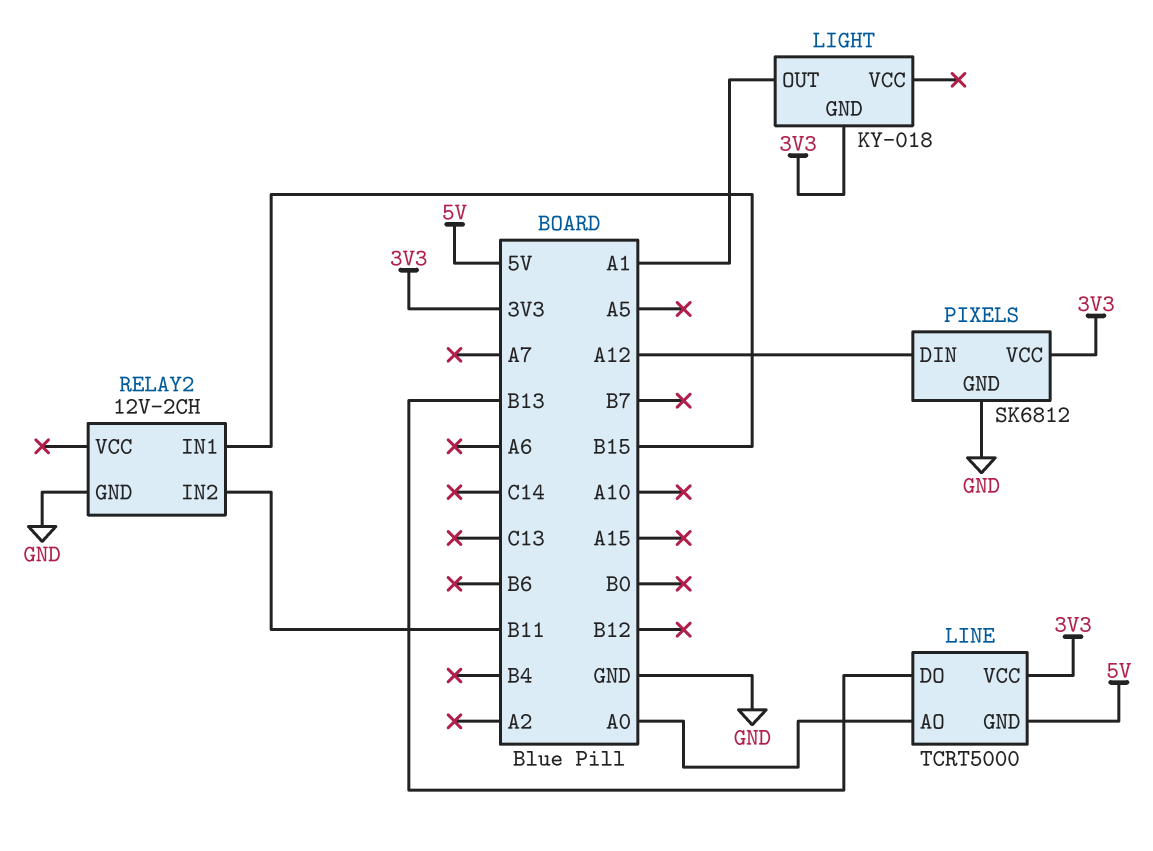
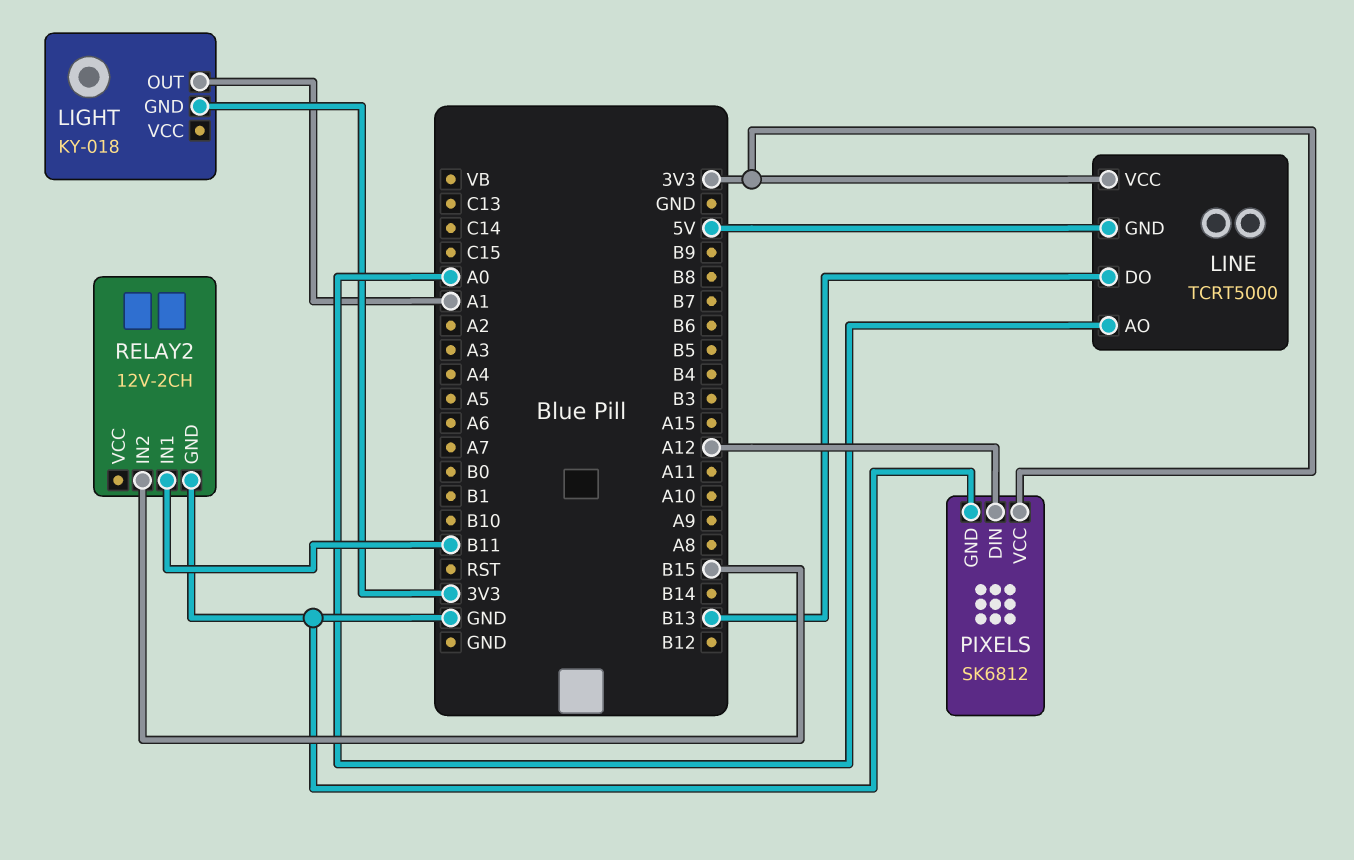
RELAY2 pin IN1: B15 -> B11
RELAY2 pin IN2: B11 -> B15

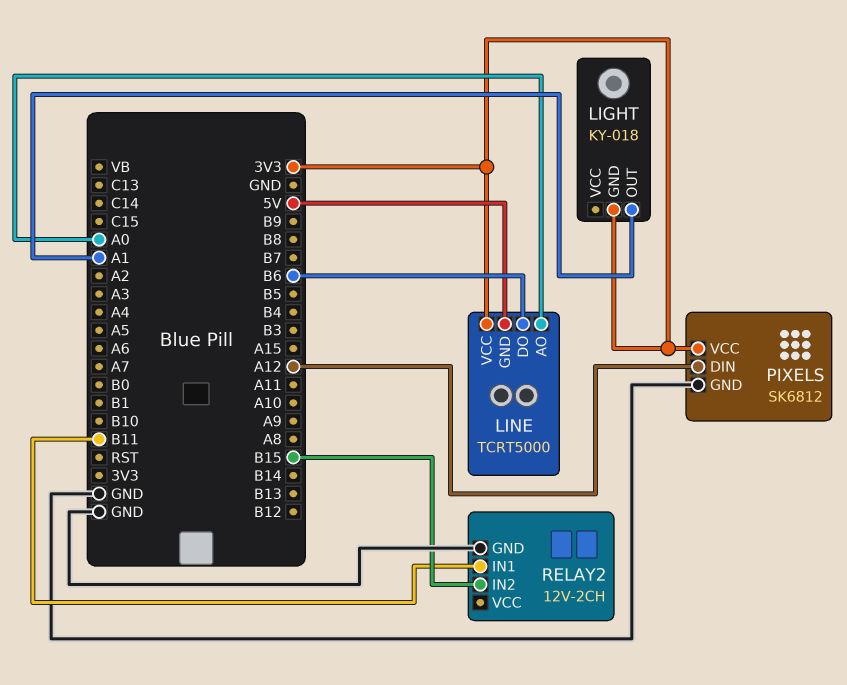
LINE pin DO: B13 -> B6

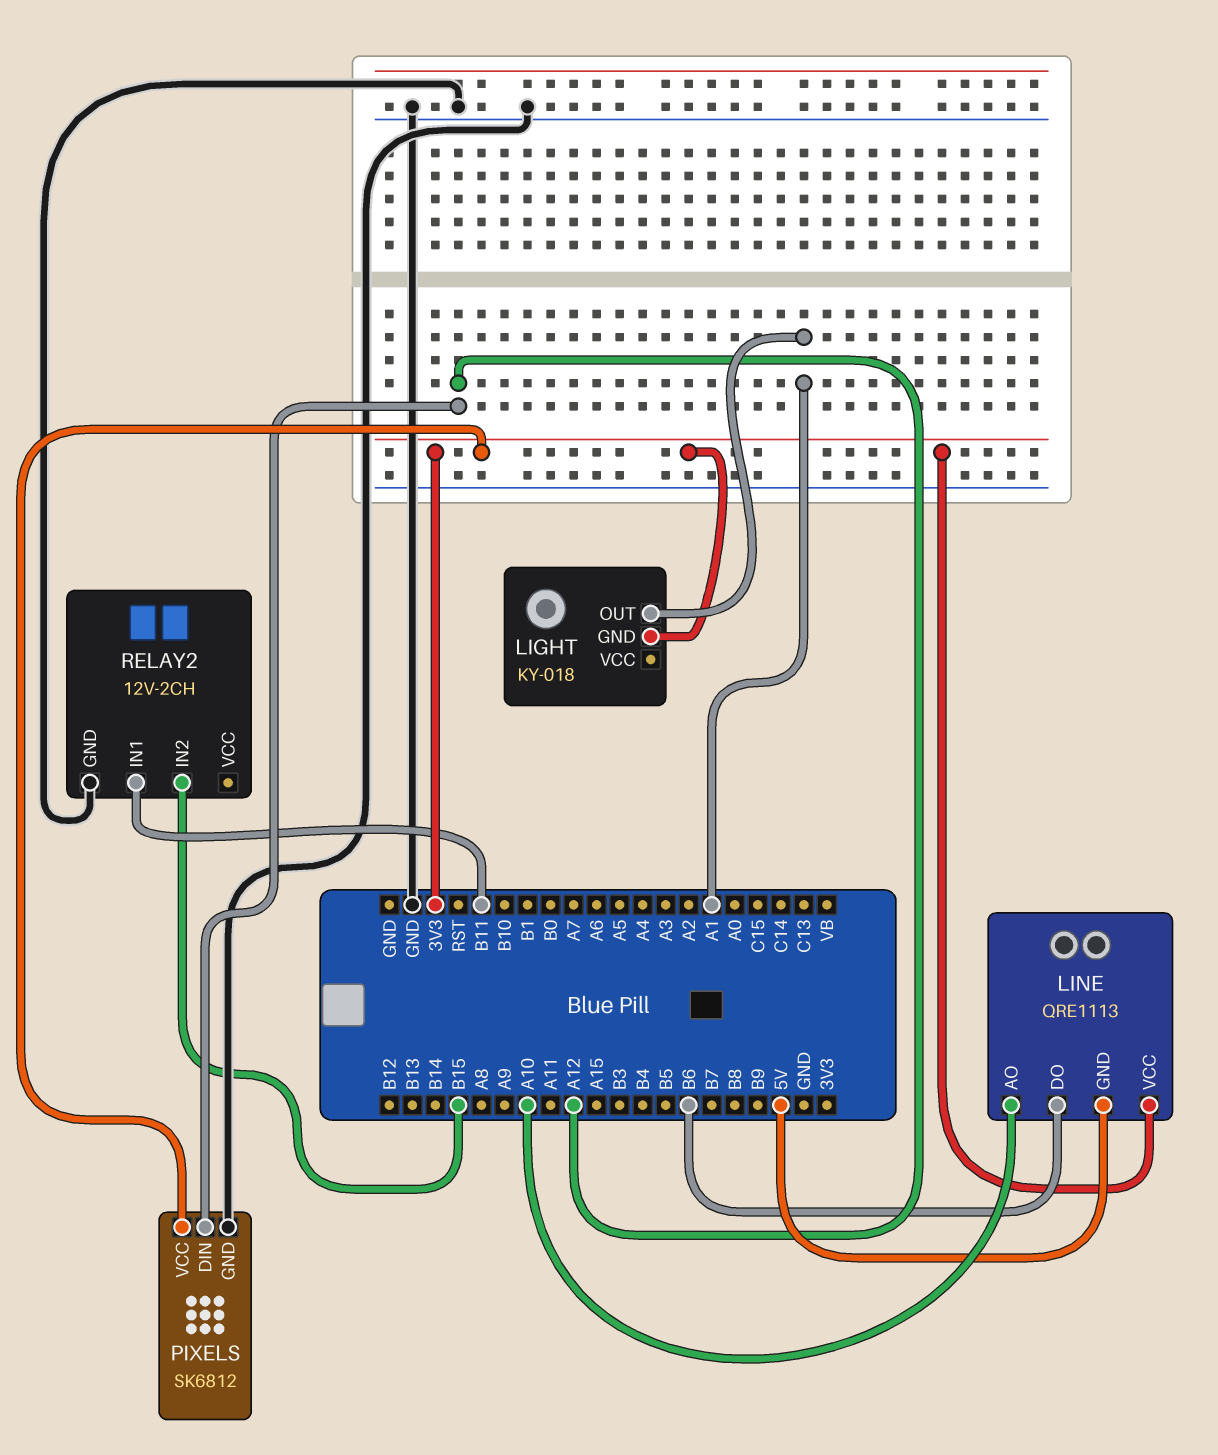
LINE: TCRT5000 -> QRE1113
LINE pin AO: A0 -> A10

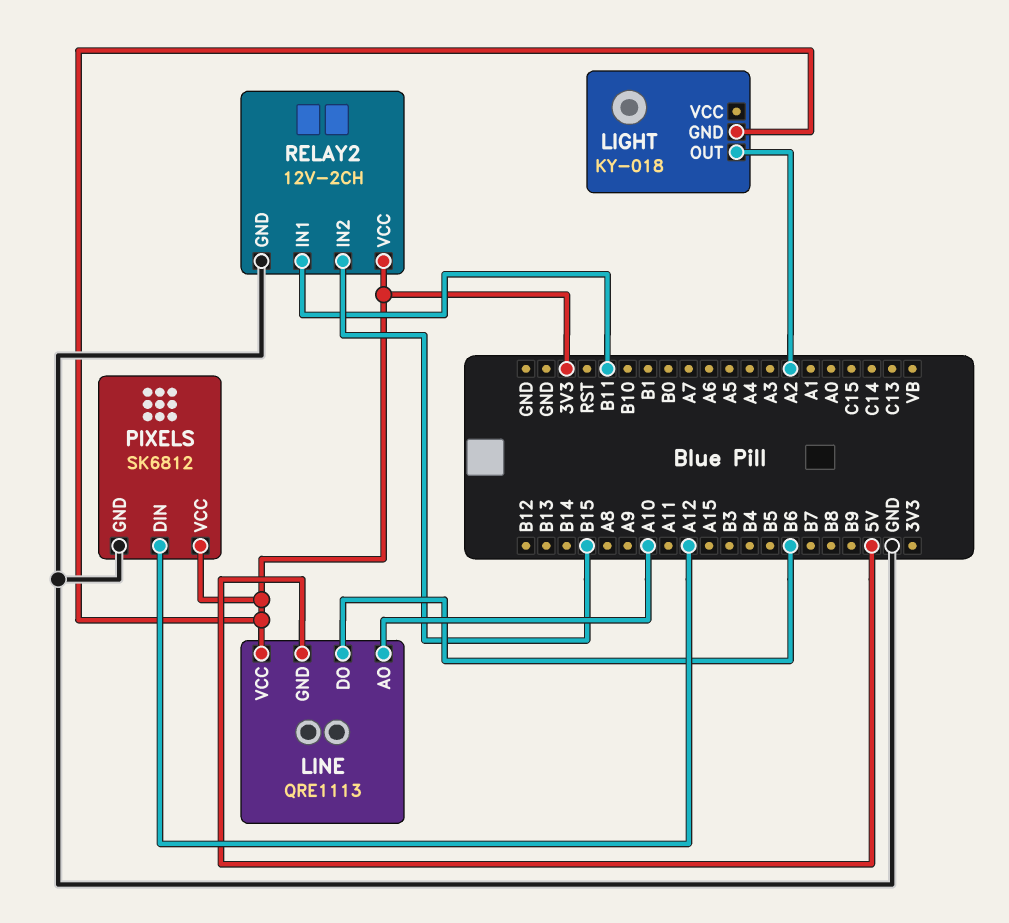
LIGHT pin OUT: A1 -> A2
RELAY2 pin VCC: none -> 3V3

